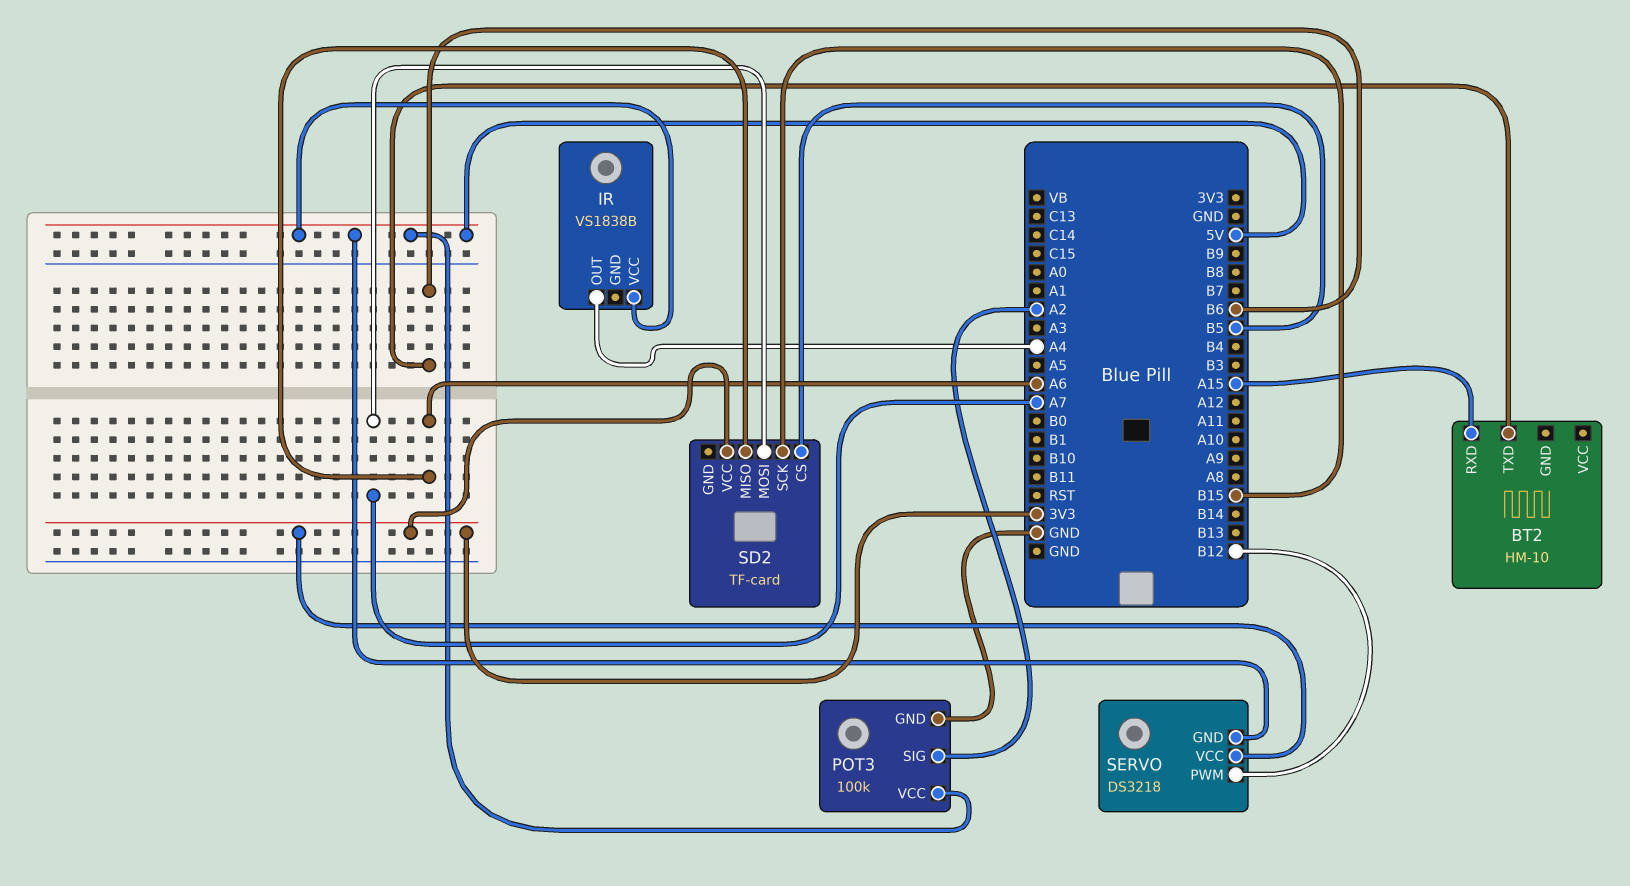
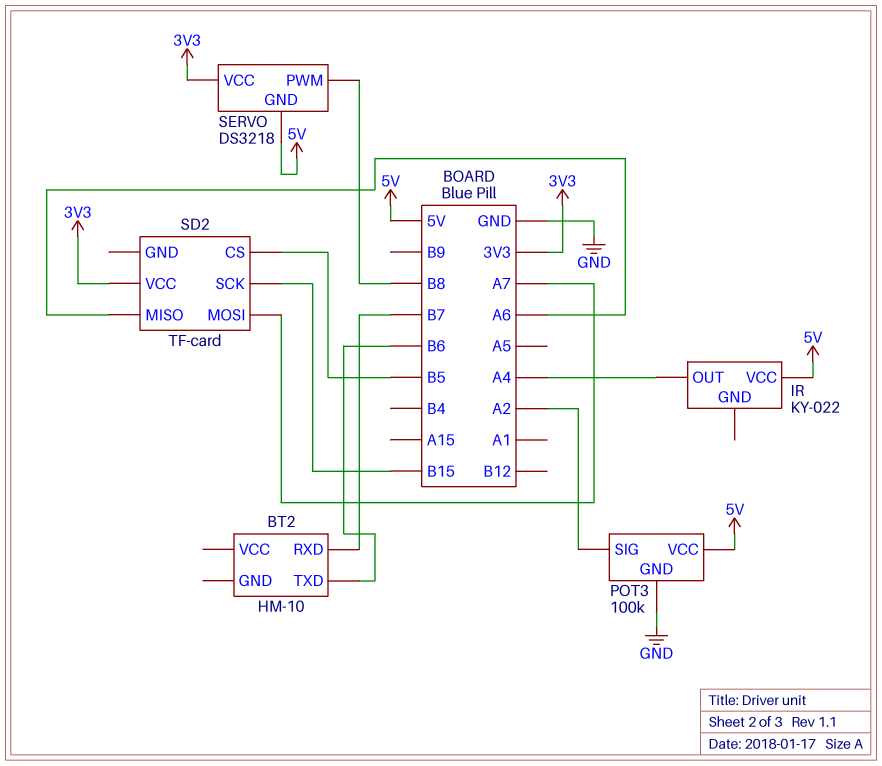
BT2 pin RXD: A15 -> B7
IR: VS1838B -> KY-022
SERVO pin PWM: B12 -> B8

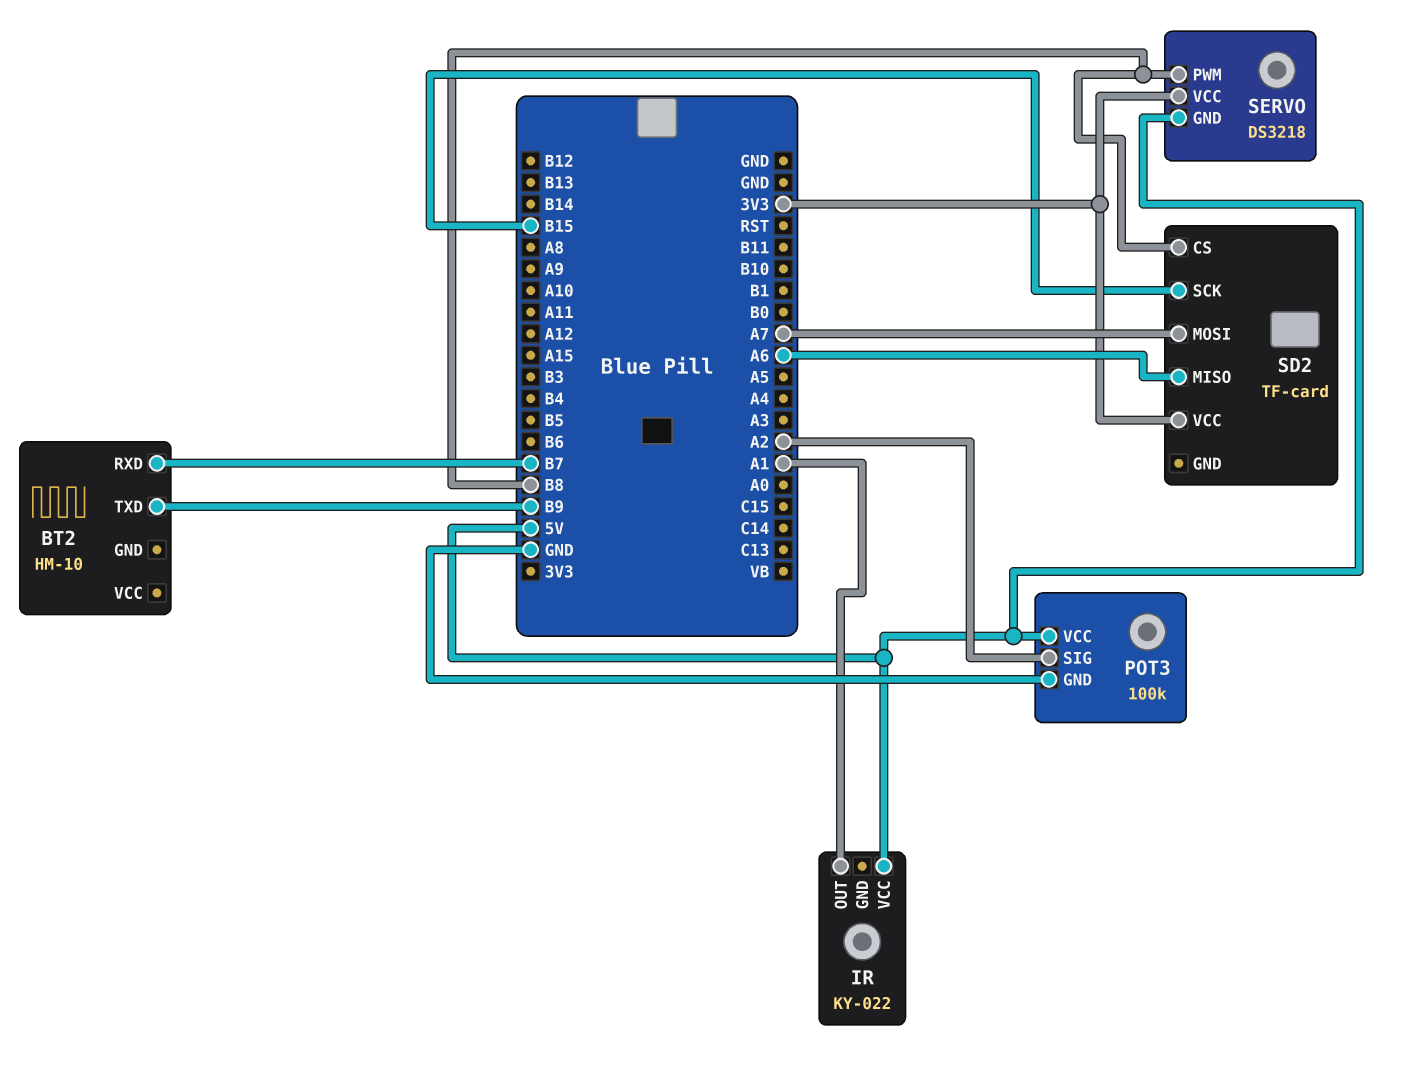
BT2 pin TXD: B6 -> B9
IR pin OUT: A4 -> A1
SD2 pin CS: B5 -> B8

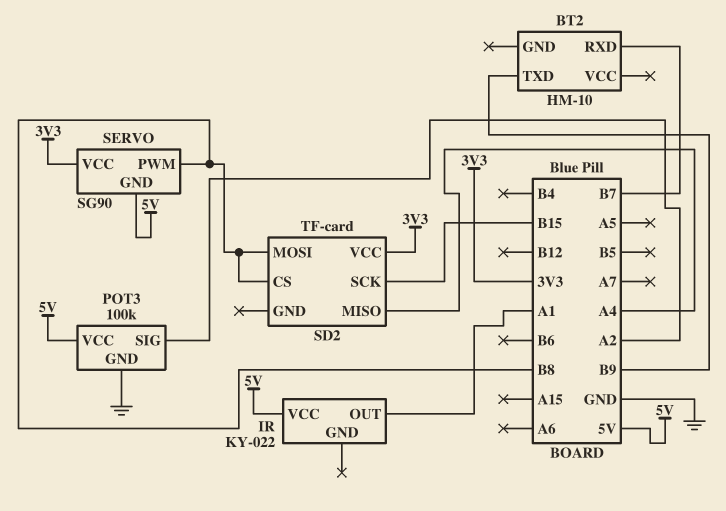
SD2 pin MISO: A6 -> A4
SD2 pin MOSI: A7 -> B8
SERVO: DS3218 -> SG90

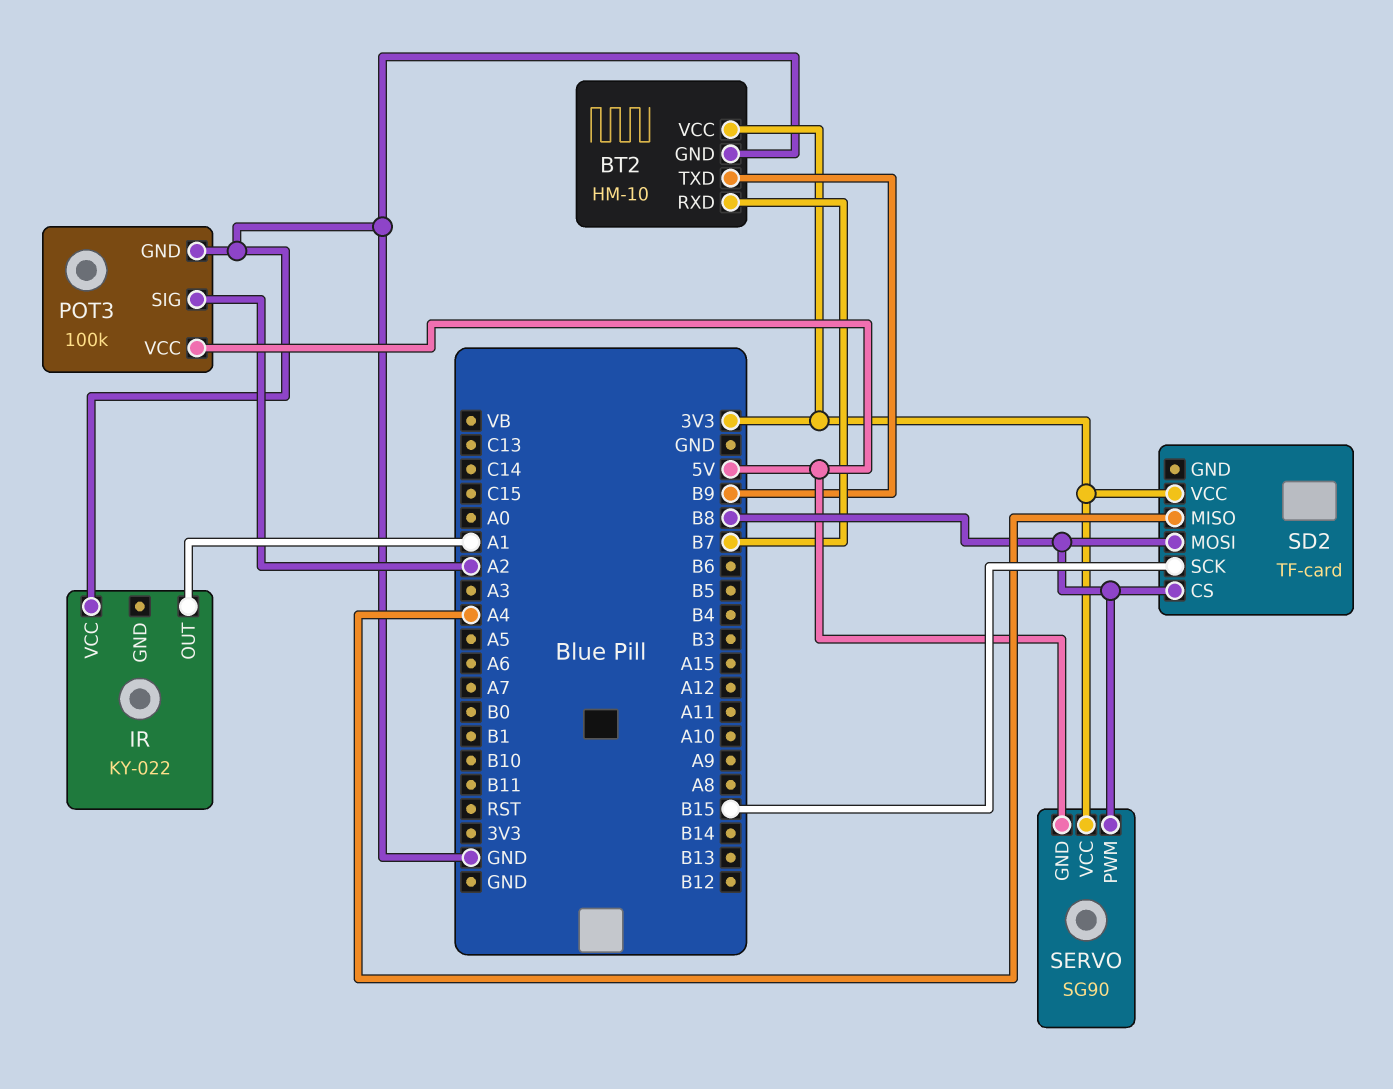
BT2 pin GND: none -> GND
BT2 pin VCC: none -> 3V3
IR pin VCC: 5V -> GND

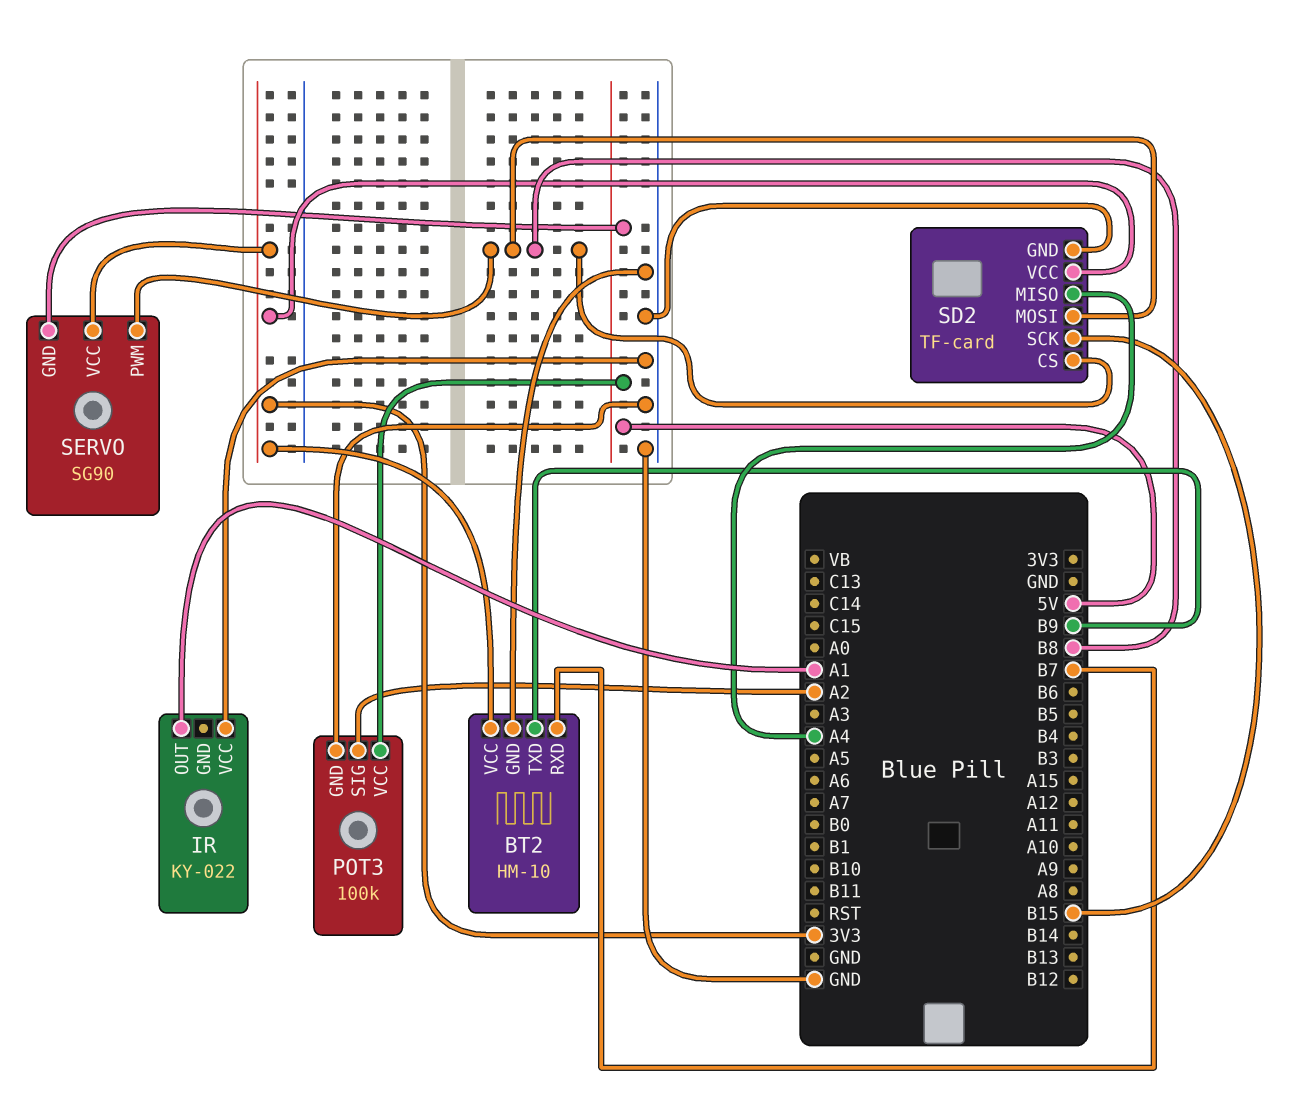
SD2 pin GND: none -> GND

